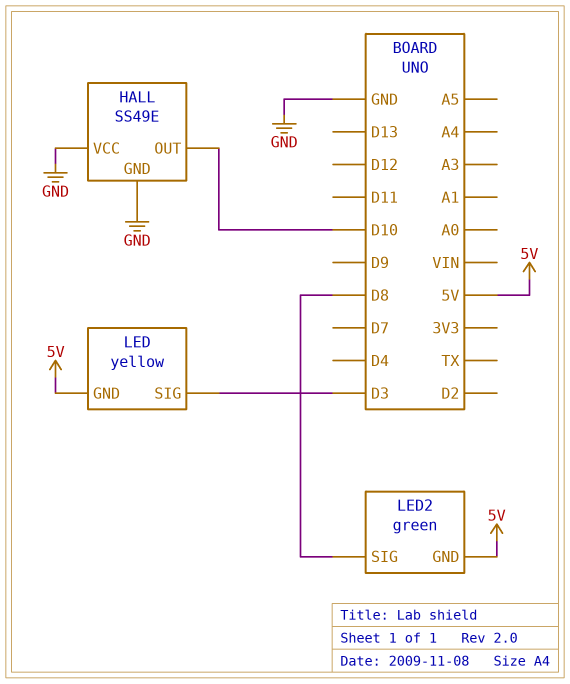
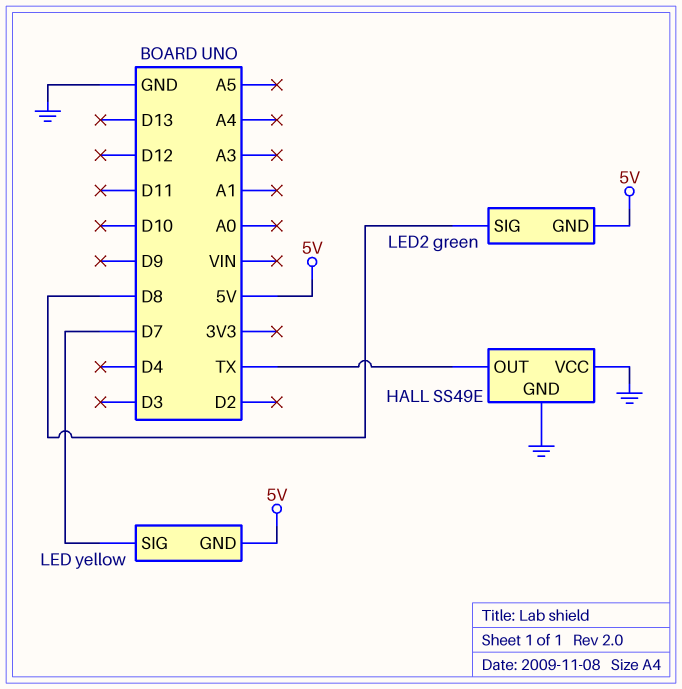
HALL pin OUT: D10 -> TX
LED pin SIG: D3 -> D7

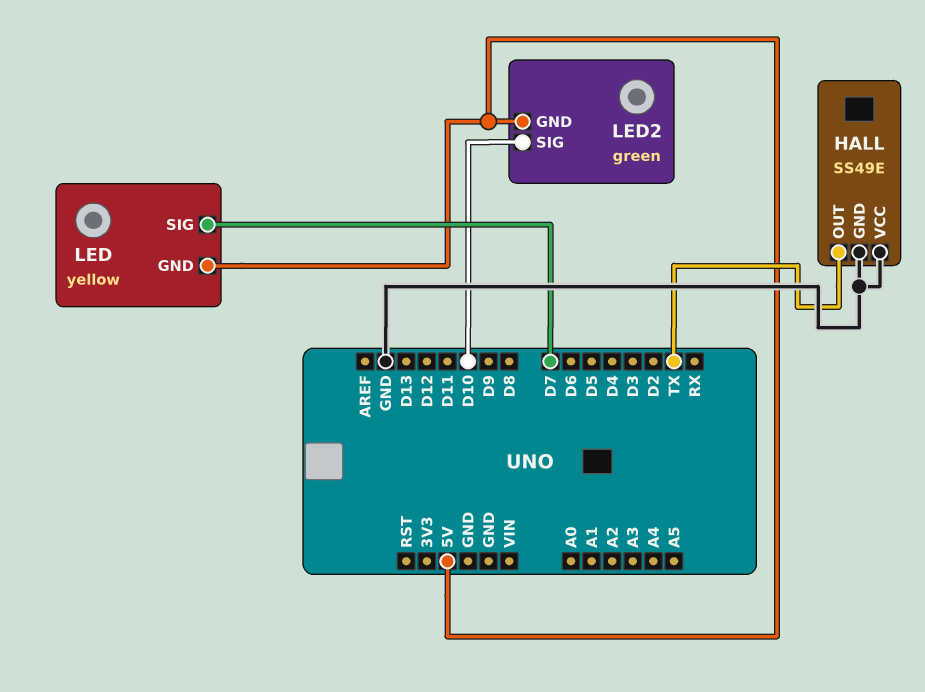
LED2 pin SIG: D8 -> D10

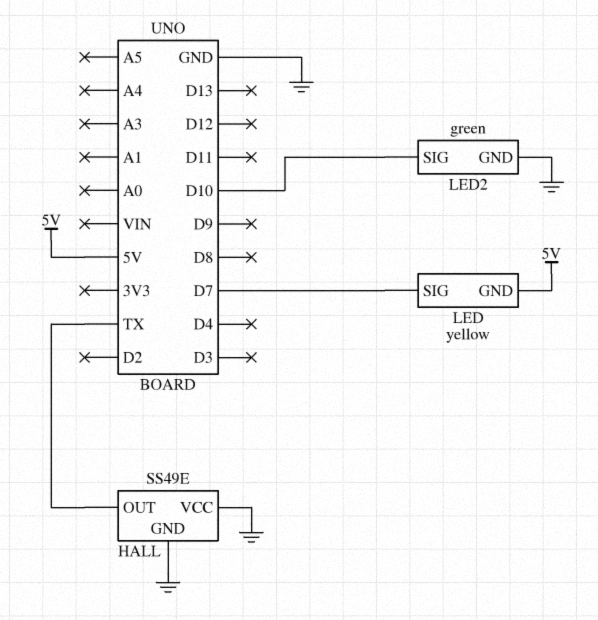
LED2 pin GND: 5V -> GND

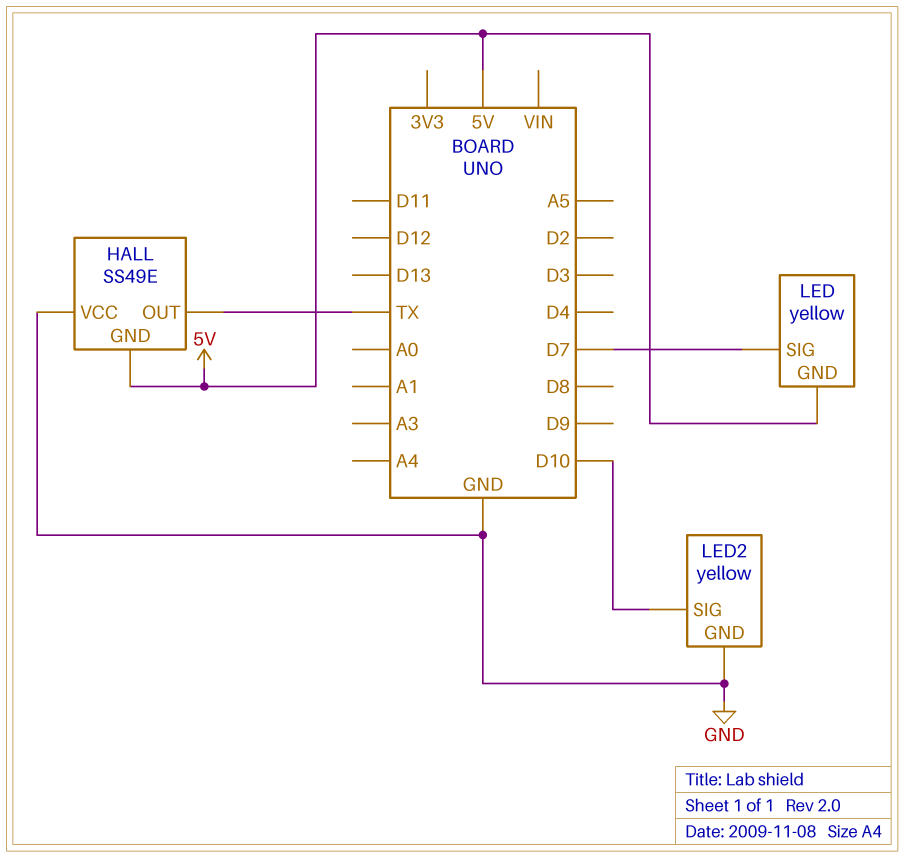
HALL pin GND: GND -> 5V
LED2: green -> yellow

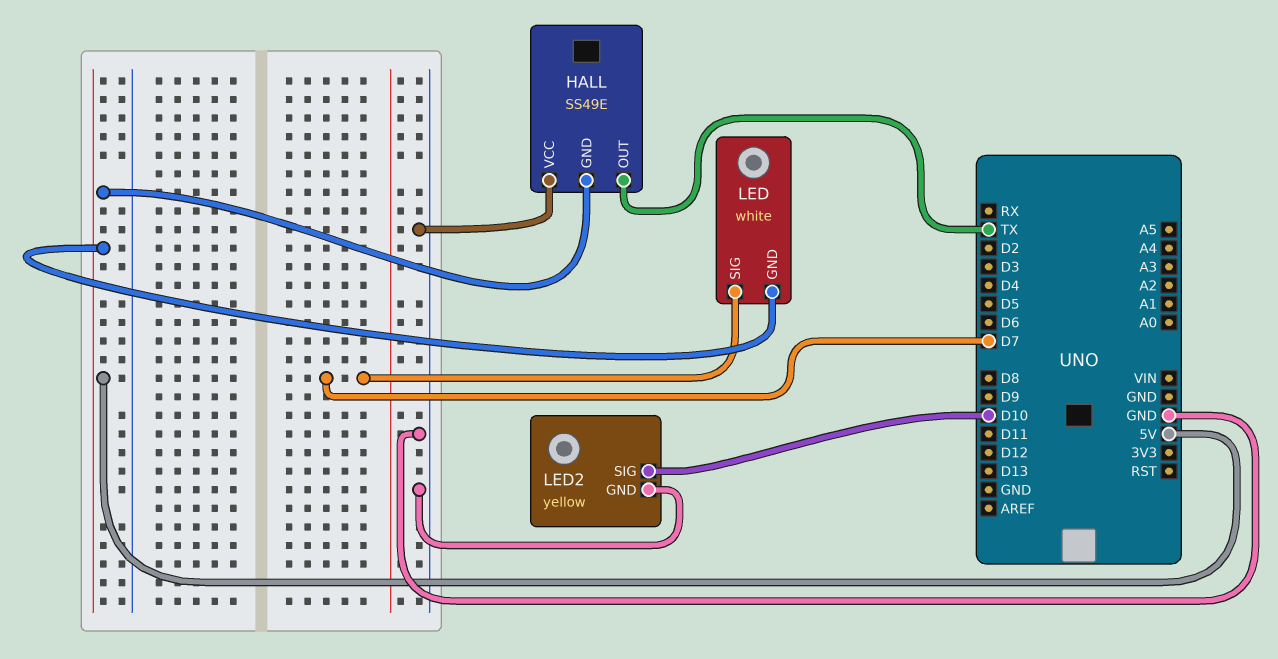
LED: yellow -> white

